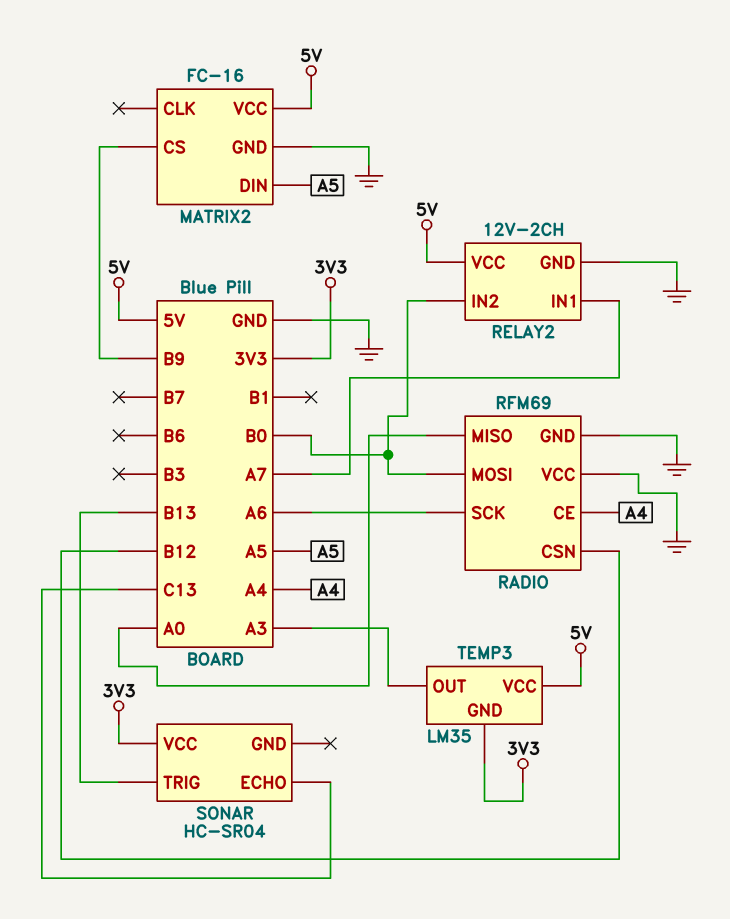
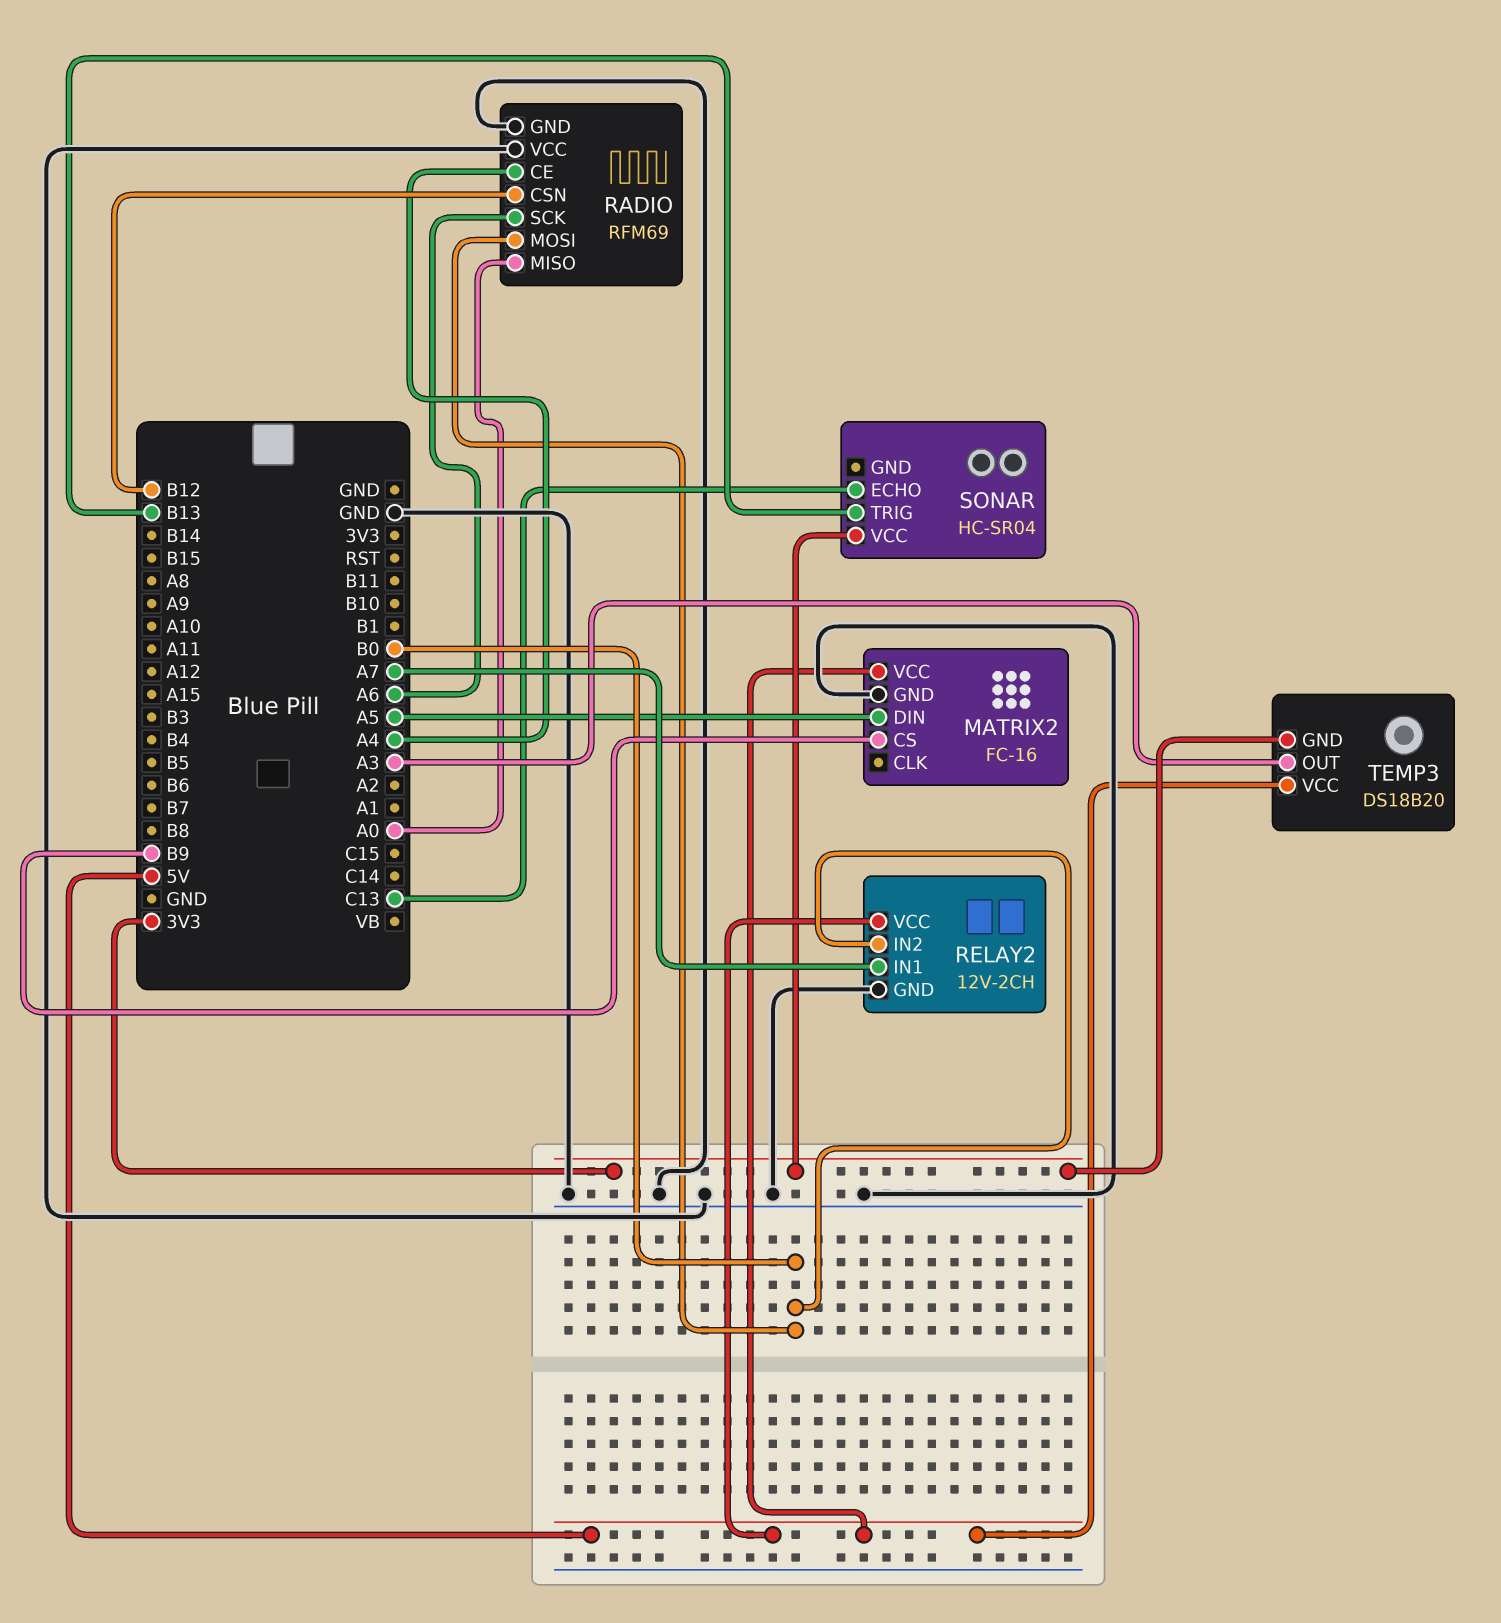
TEMP3: LM35 -> DS18B20

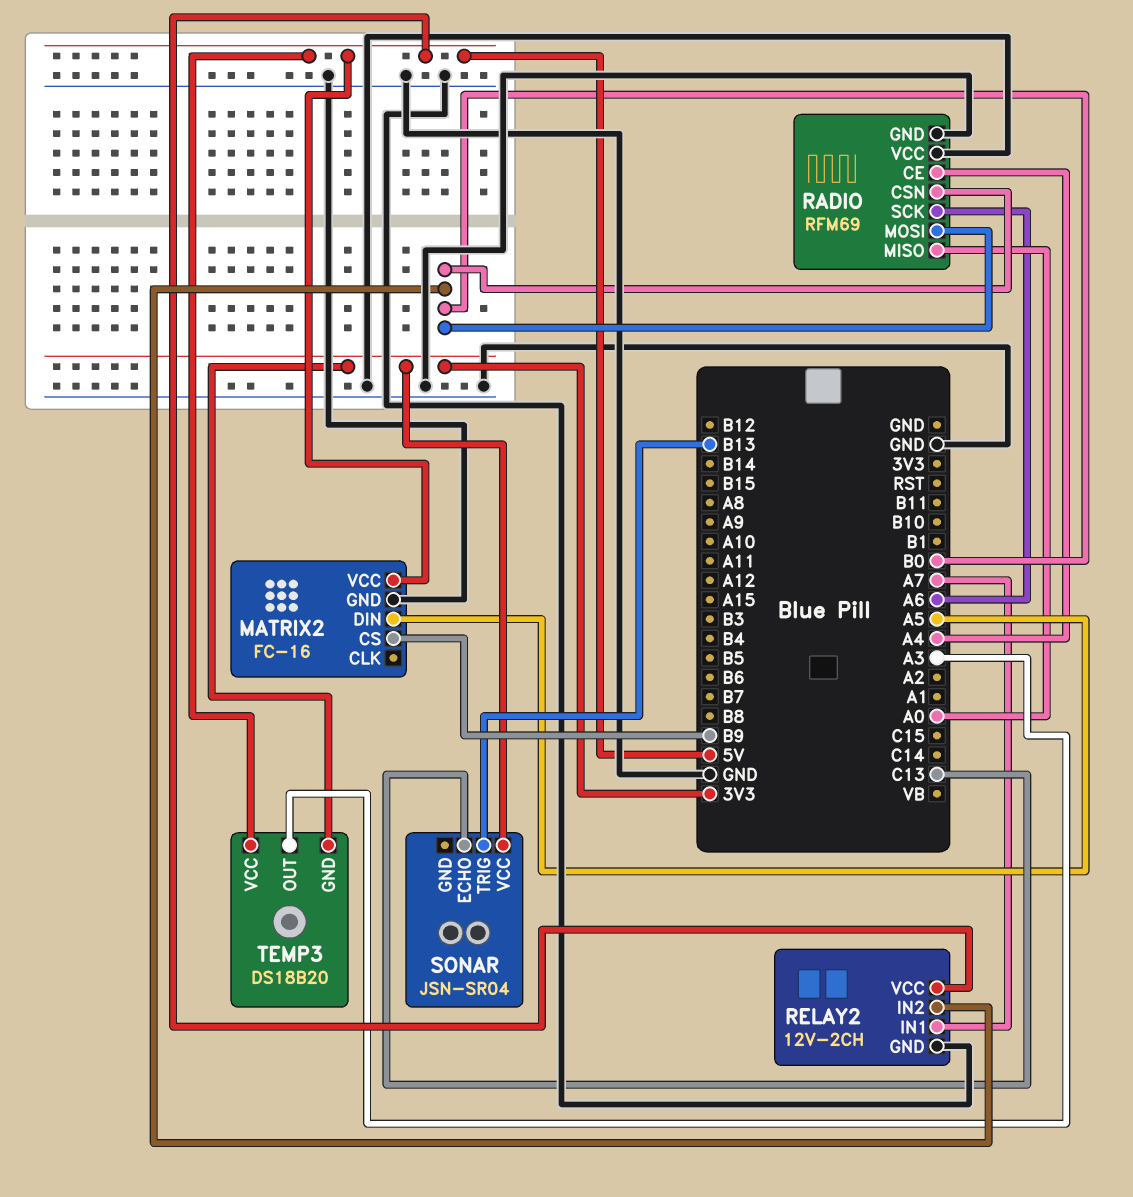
RADIO pin CSN: B12 -> B0
SONAR: HC-SR04 -> JSN-SR04

